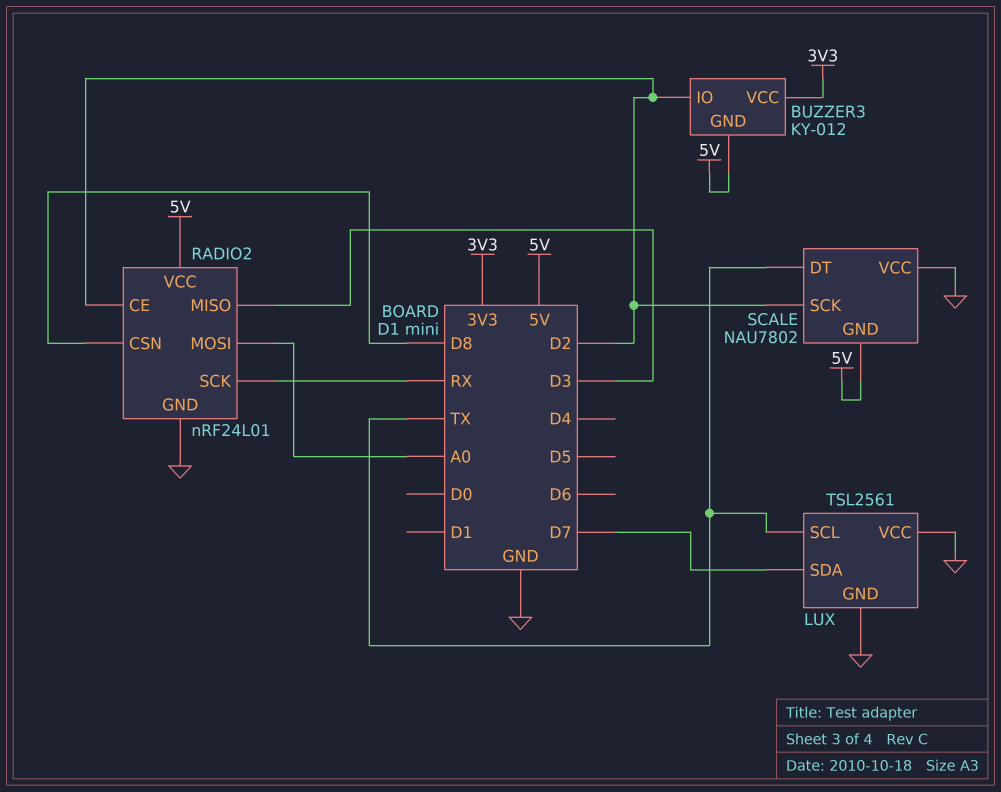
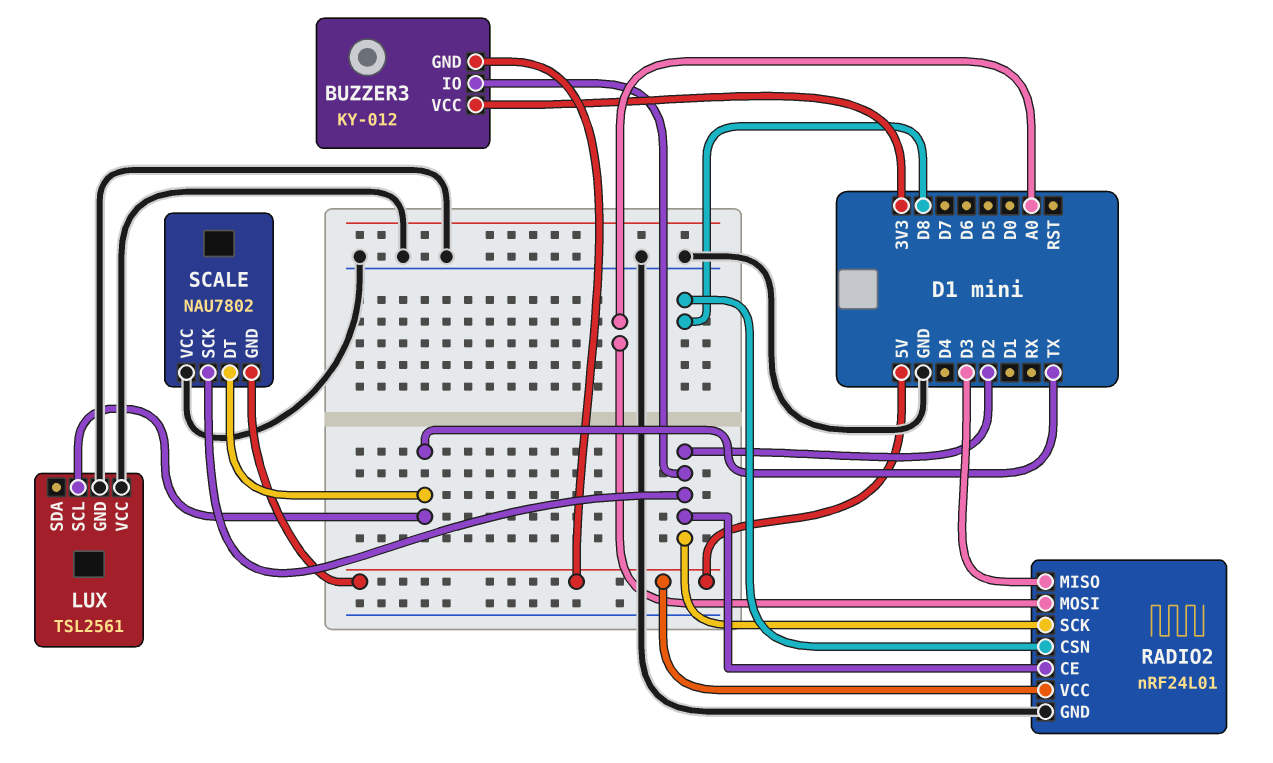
LUX pin SDA: D7 -> none
RADIO2 pin SCK: RX -> D2

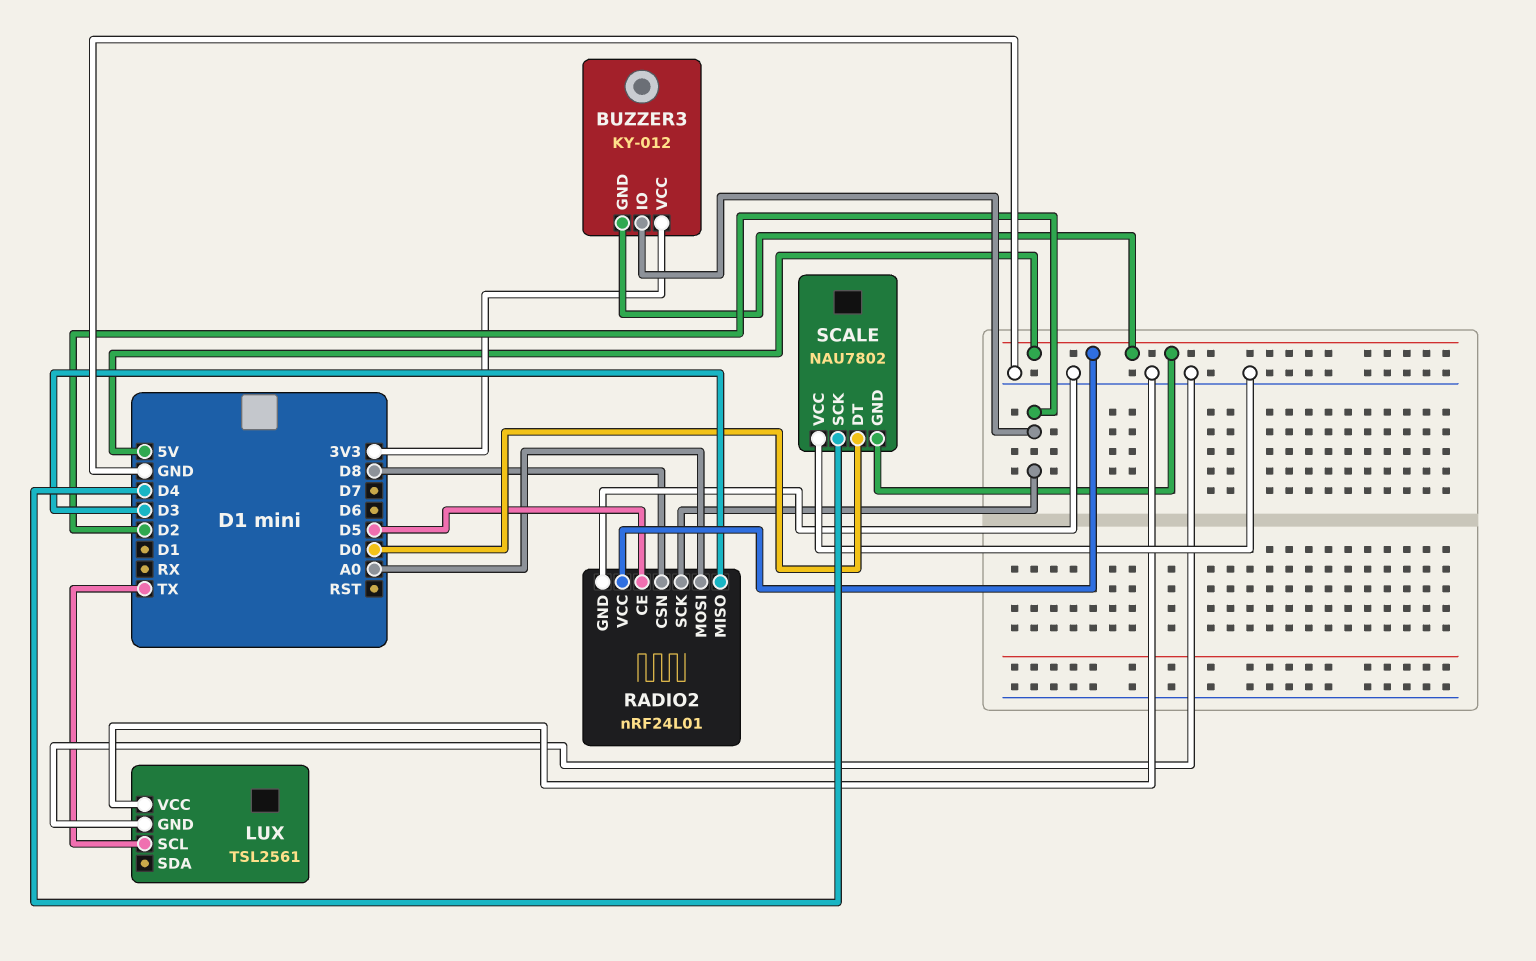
RADIO2 pin CE: D2 -> D5
SCALE pin DT: TX -> D0
SCALE pin SCK: D2 -> D4

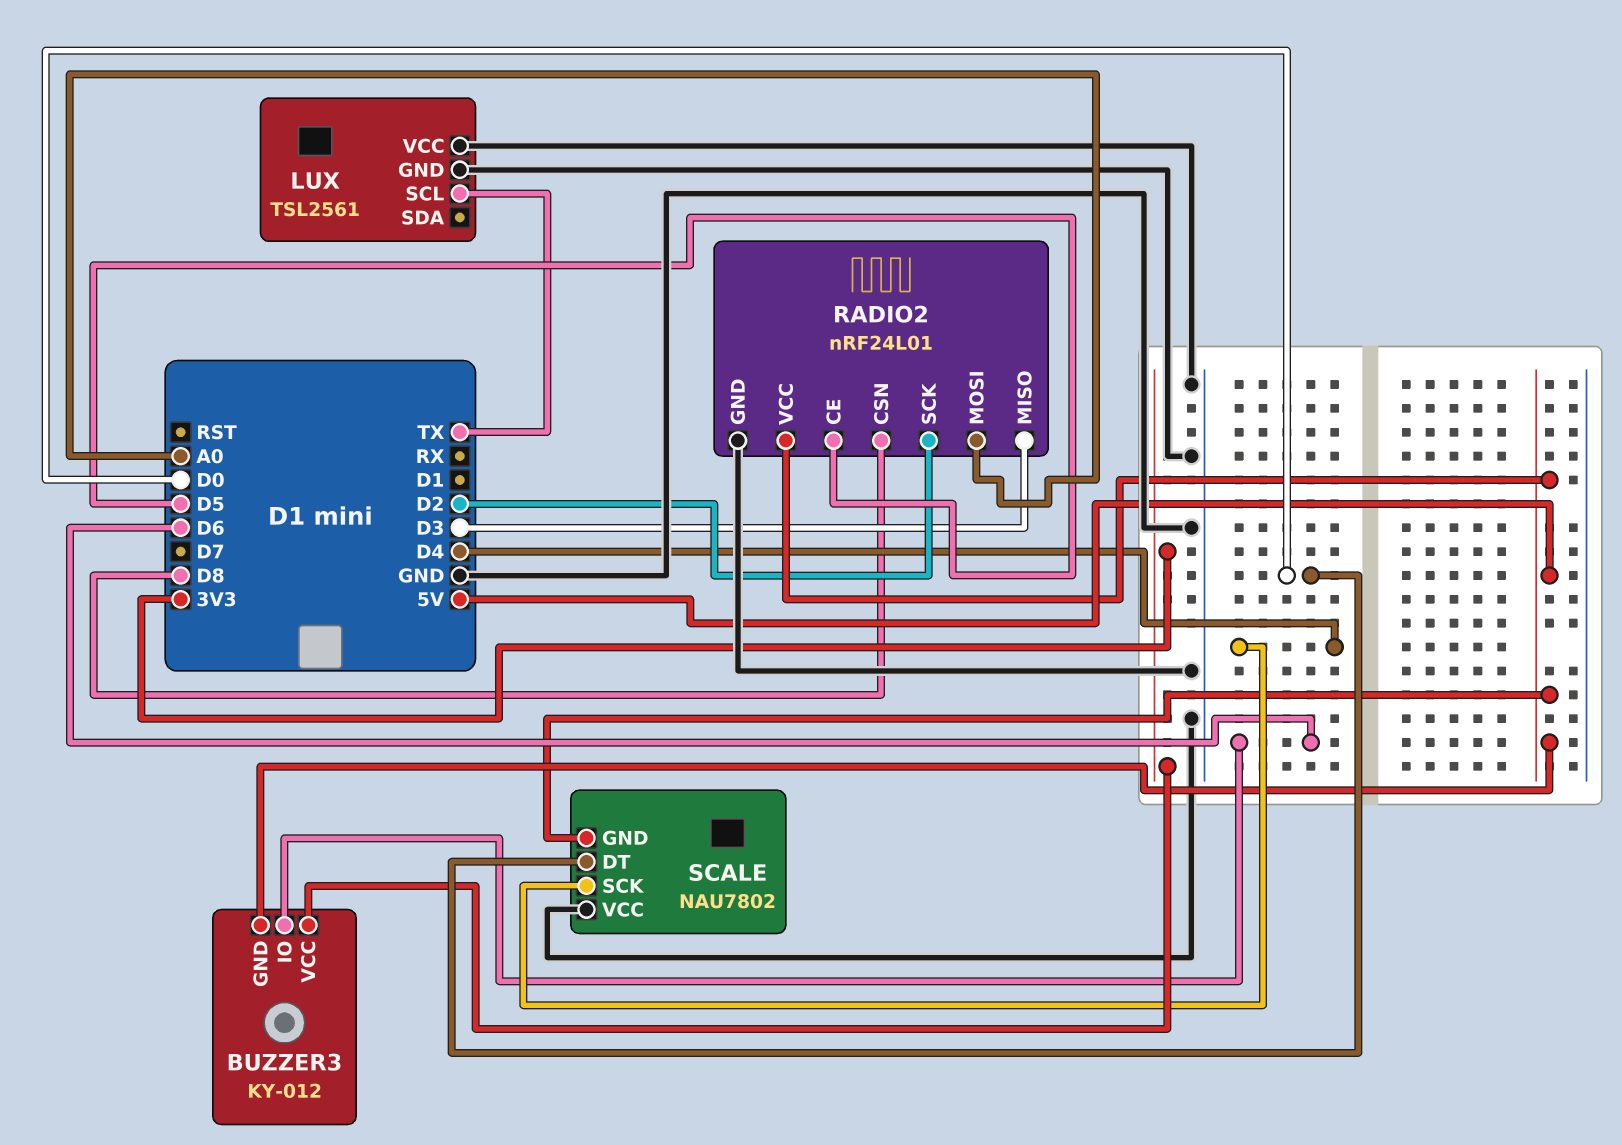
BUZZER3 pin IO: D2 -> D6

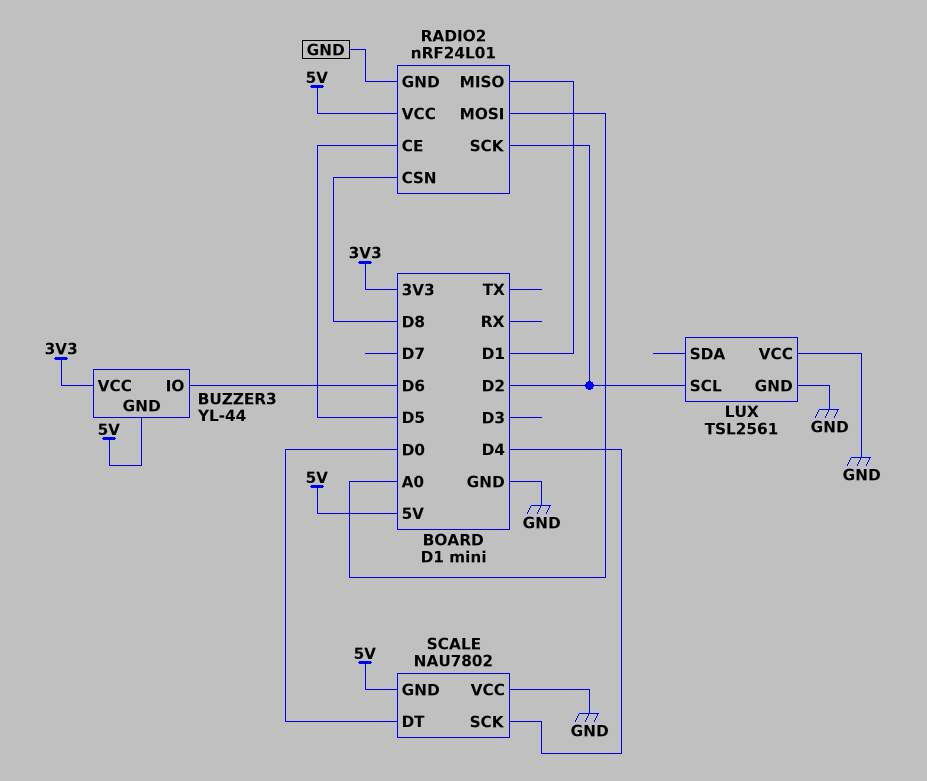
BUZZER3: KY-012 -> YL-44
LUX pin SCL: TX -> D2
RADIO2 pin MISO: D3 -> D1

